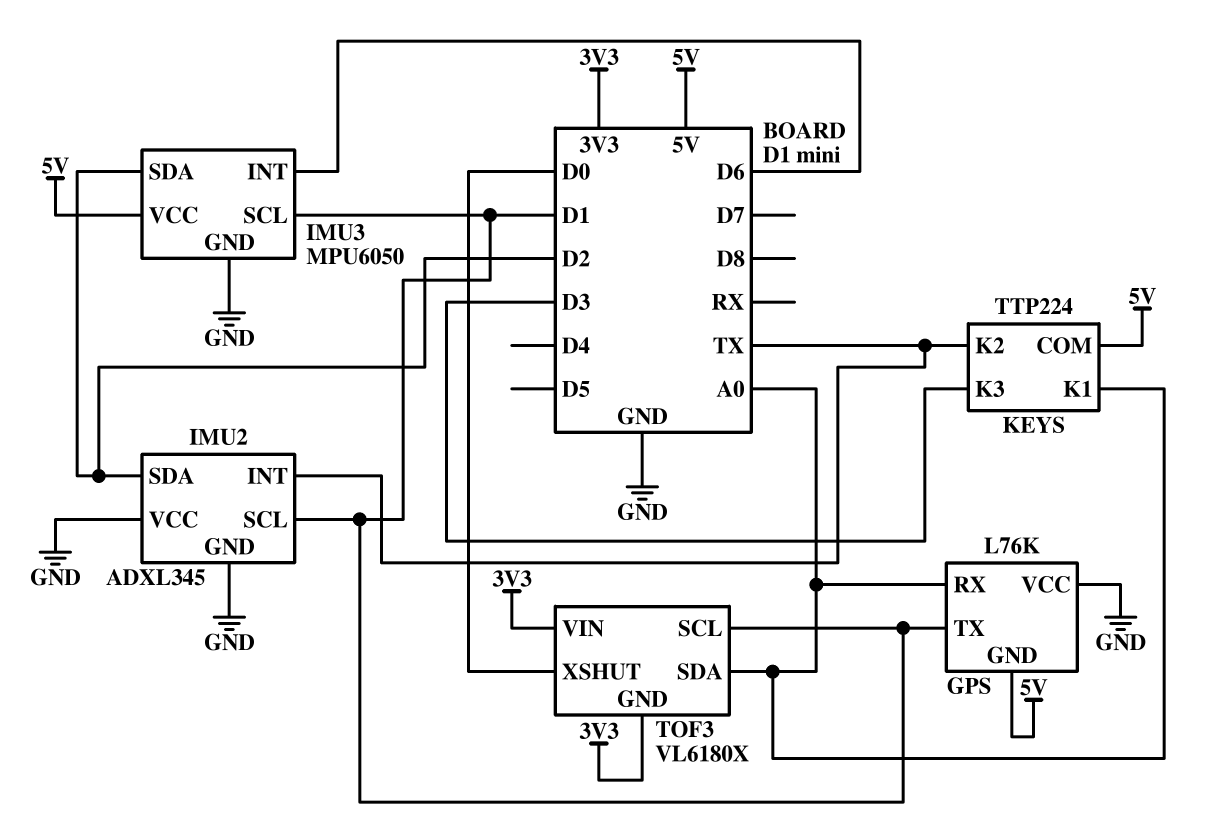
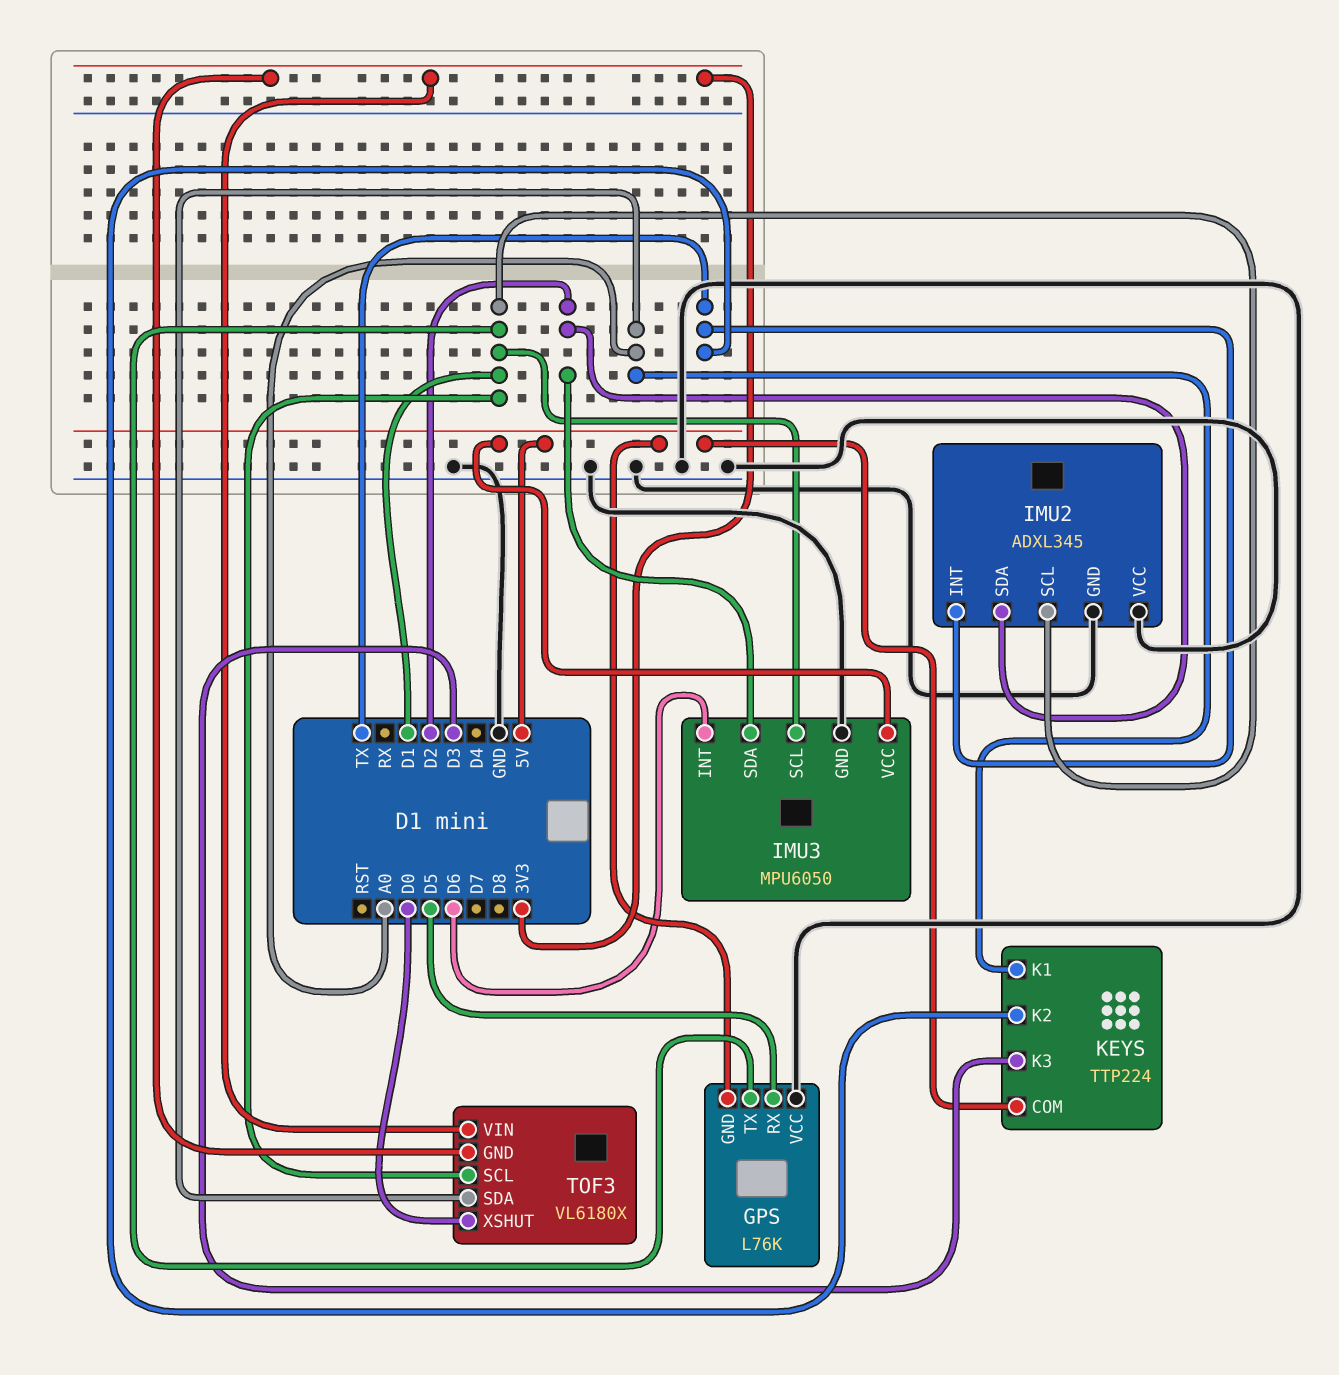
GPS pin RX: A0 -> D5

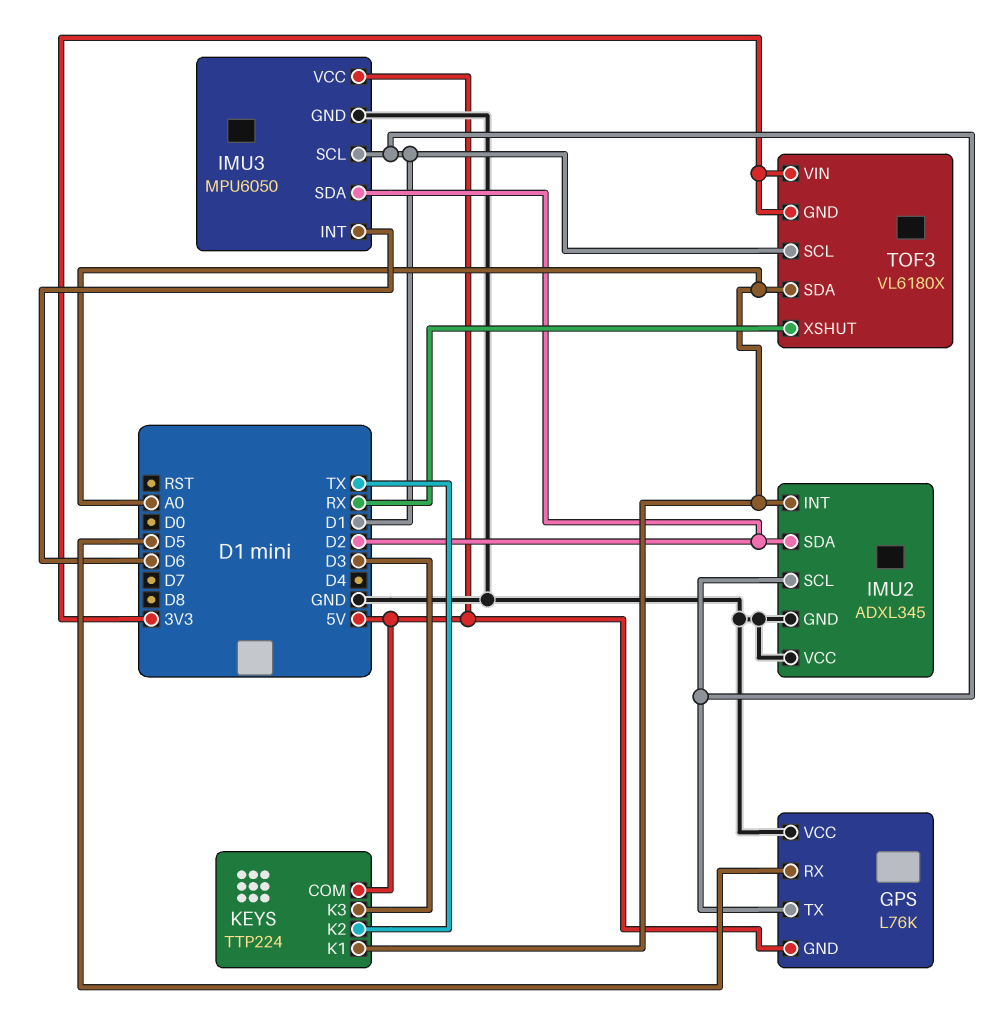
IMU2 pin INT: TX -> A0
TOF3 pin XSHUT: D0 -> RX

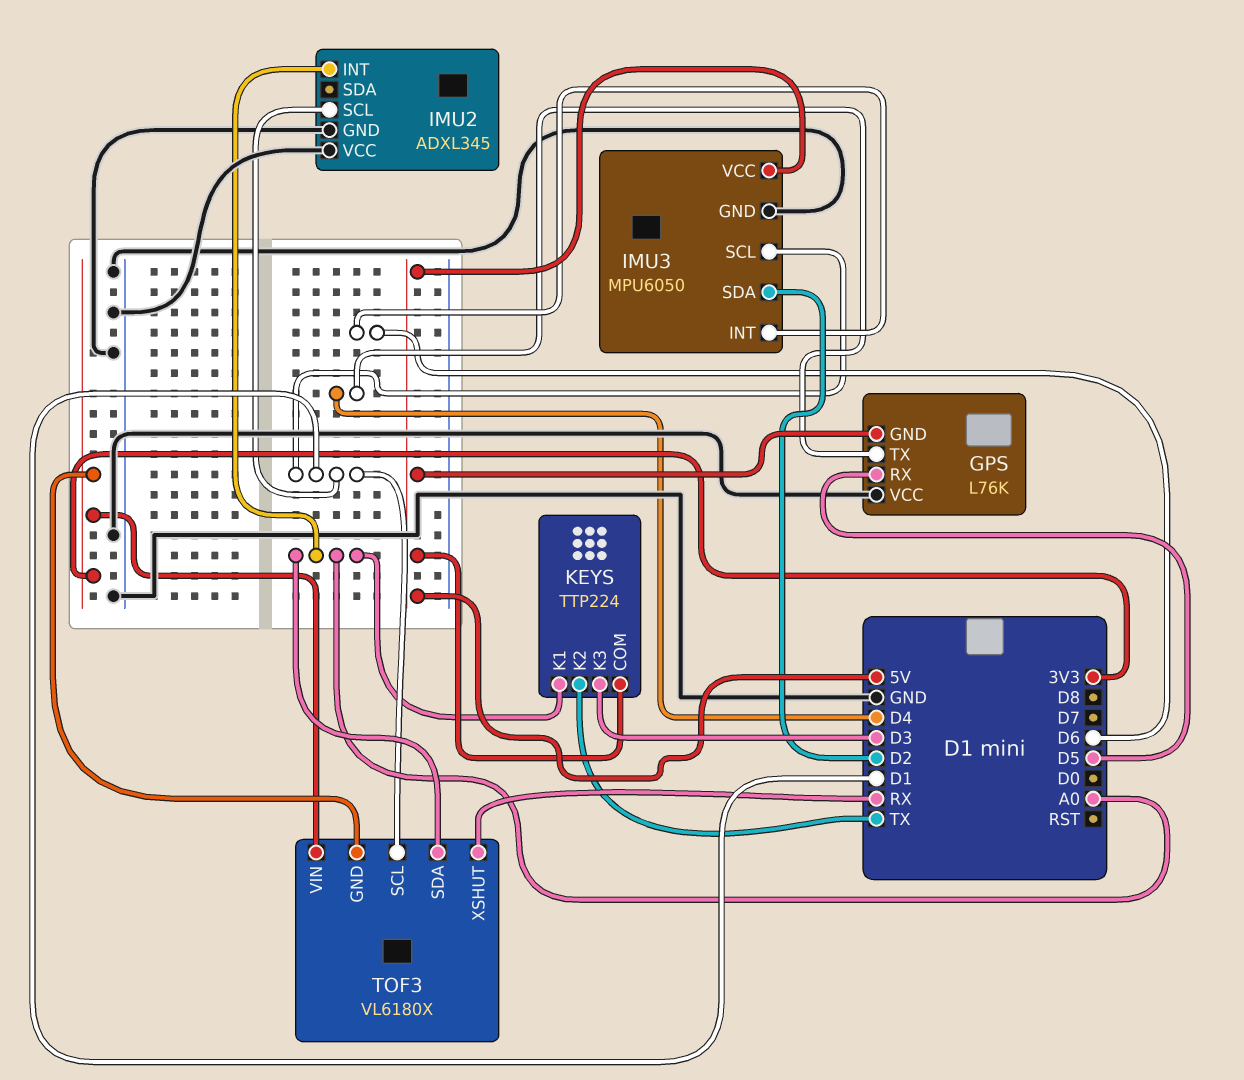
GPS pin TX: D1 -> D4
IMU2 pin SDA: D2 -> none

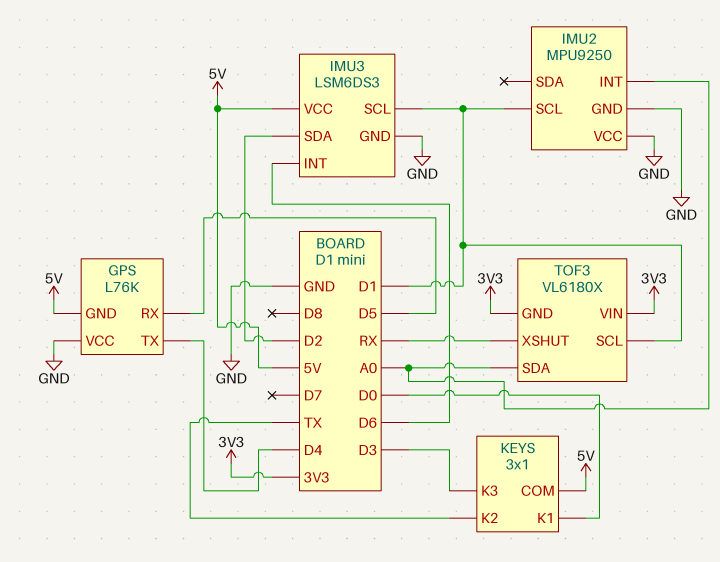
IMU2: ADXL345 -> MPU9250
IMU3: MPU6050 -> LSM6DS3
KEYS: TTP224 -> 3x1
KEYS pin K1: A0 -> D0

